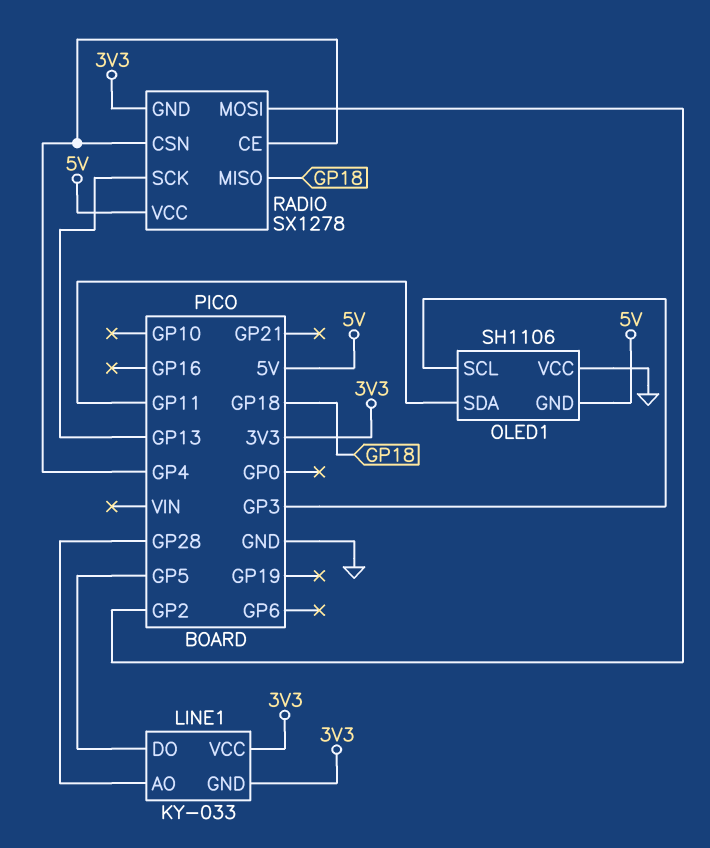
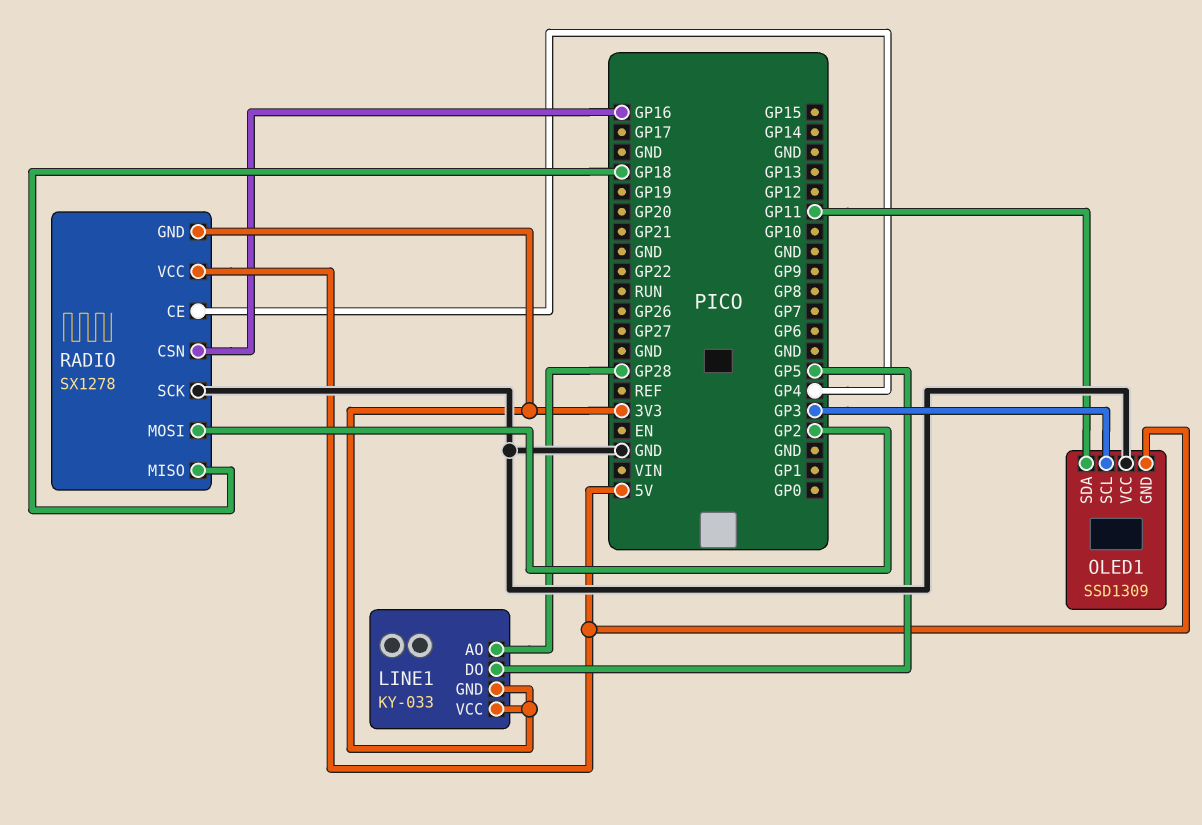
OLED1: SH1106 -> SSD1309
RADIO pin CSN: GP4 -> GP16
RADIO pin SCK: GP13 -> GND

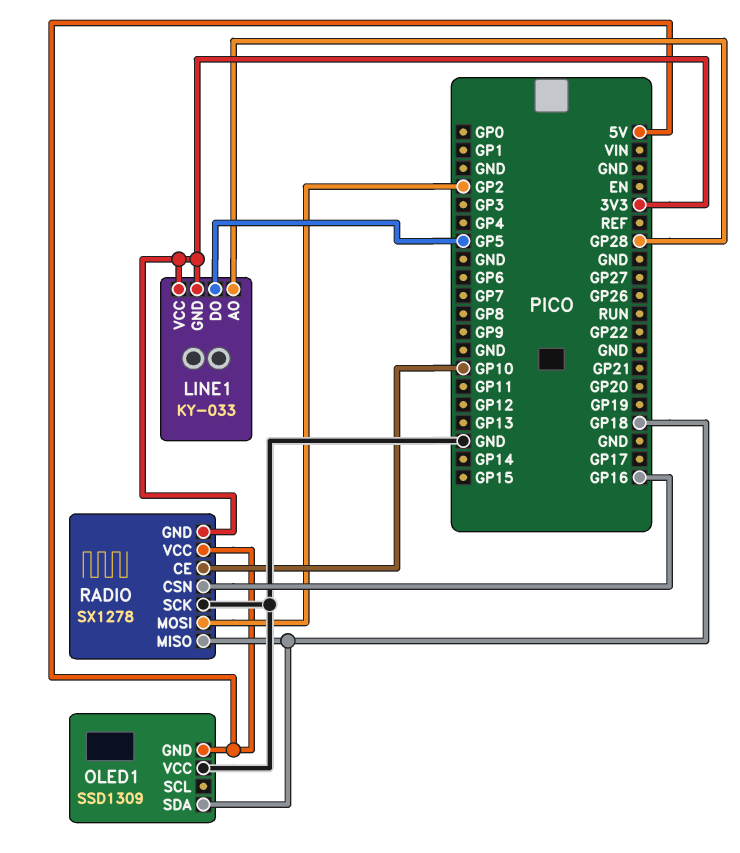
OLED1 pin SCL: GP3 -> none
OLED1 pin SDA: GP11 -> GP18
RADIO pin CE: GP4 -> GP10

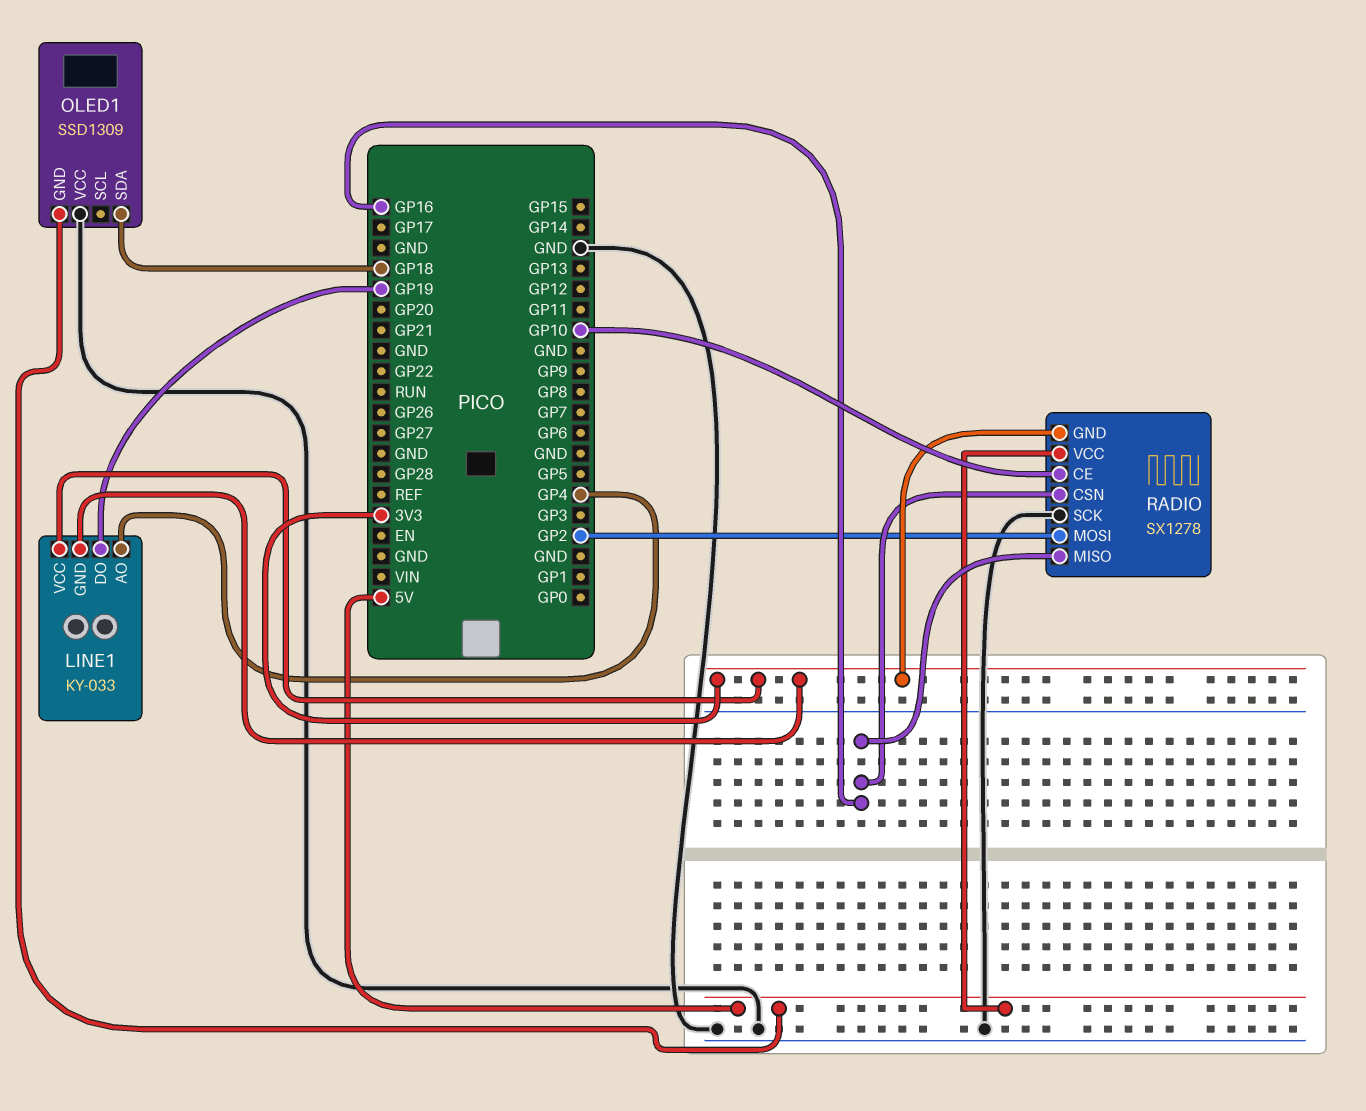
LINE1 pin AO: GP28 -> GP4
LINE1 pin DO: GP5 -> GP19
RADIO pin MISO: GP18 -> GP16

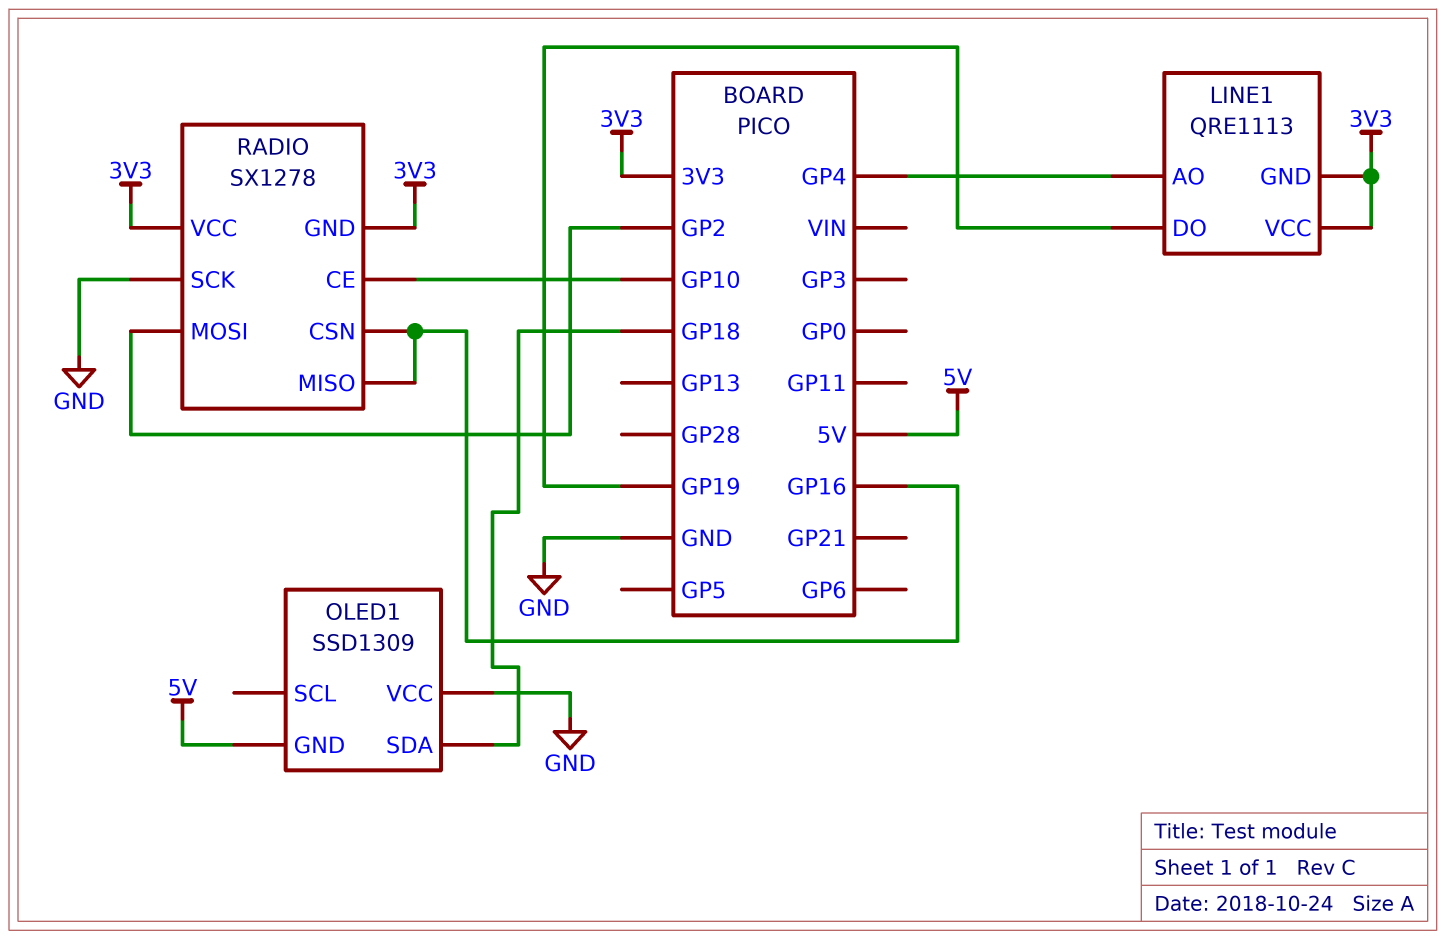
LINE1: KY-033 -> QRE1113
RADIO pin VCC: 5V -> 3V3

